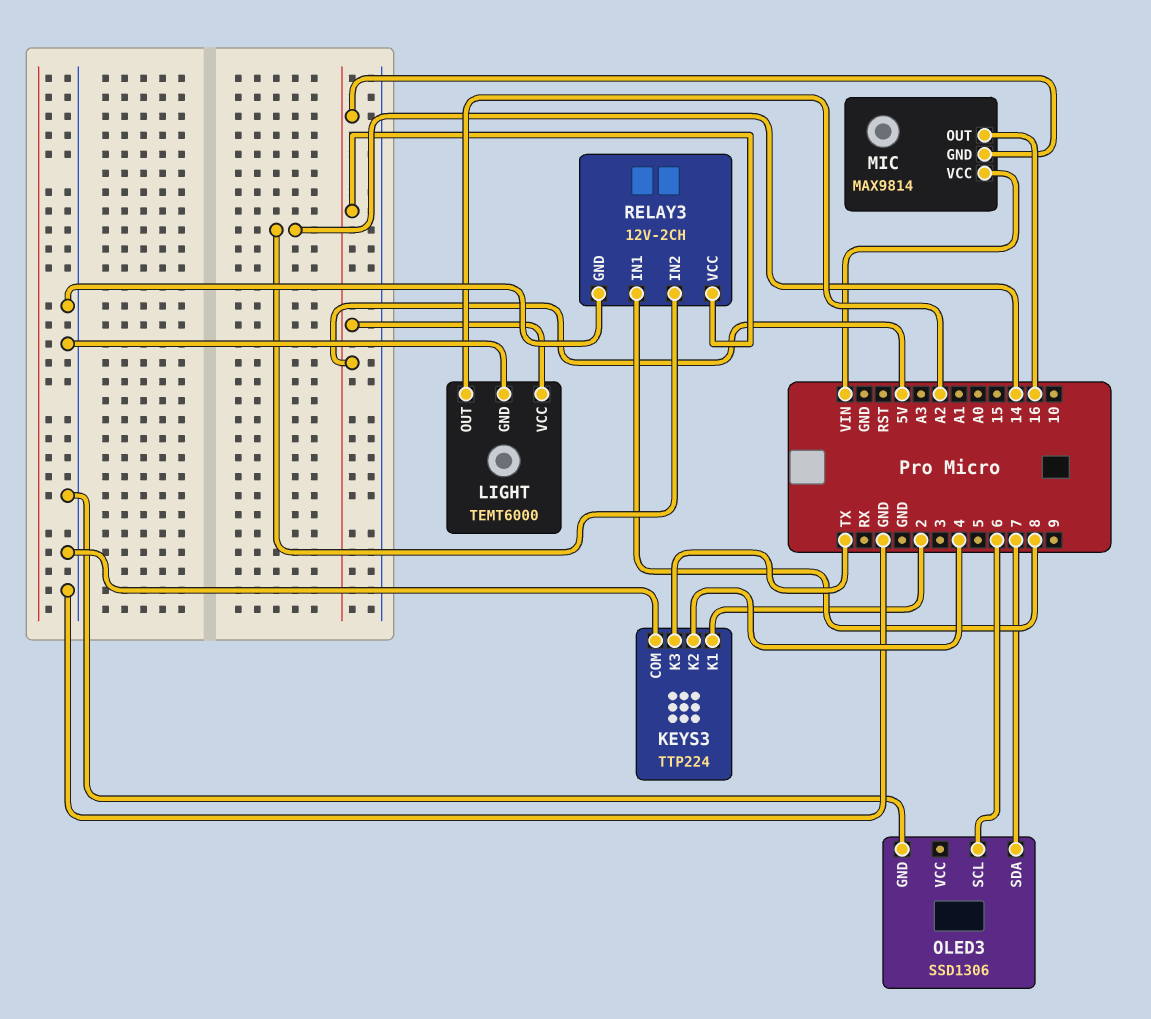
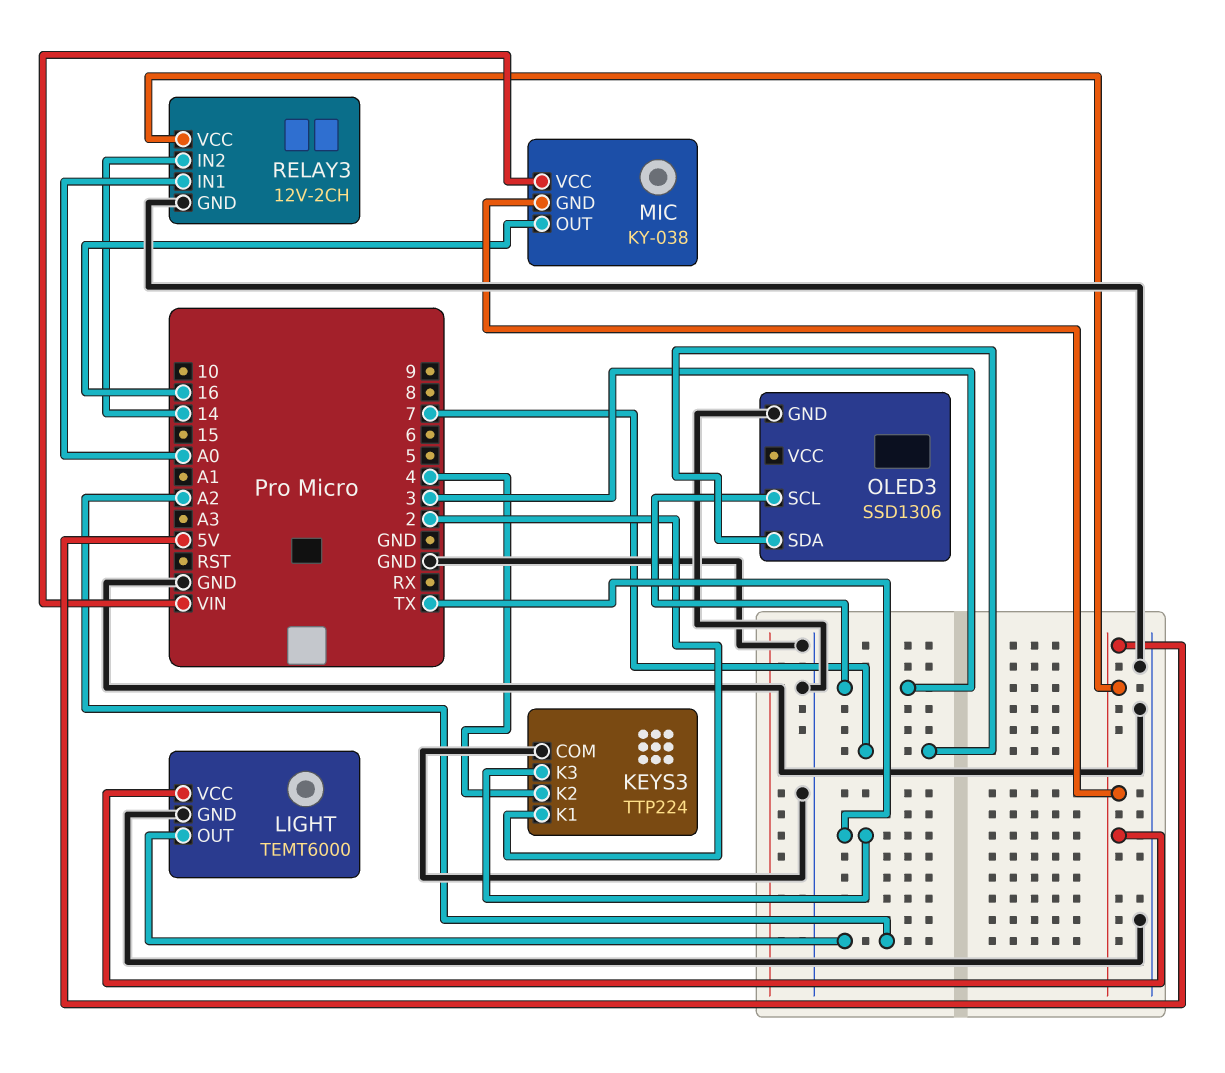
MIC: MAX9814 -> KY-038
OLED3 pin SCL: 6 -> 3
RELAY3 pin IN1: 8 -> A0

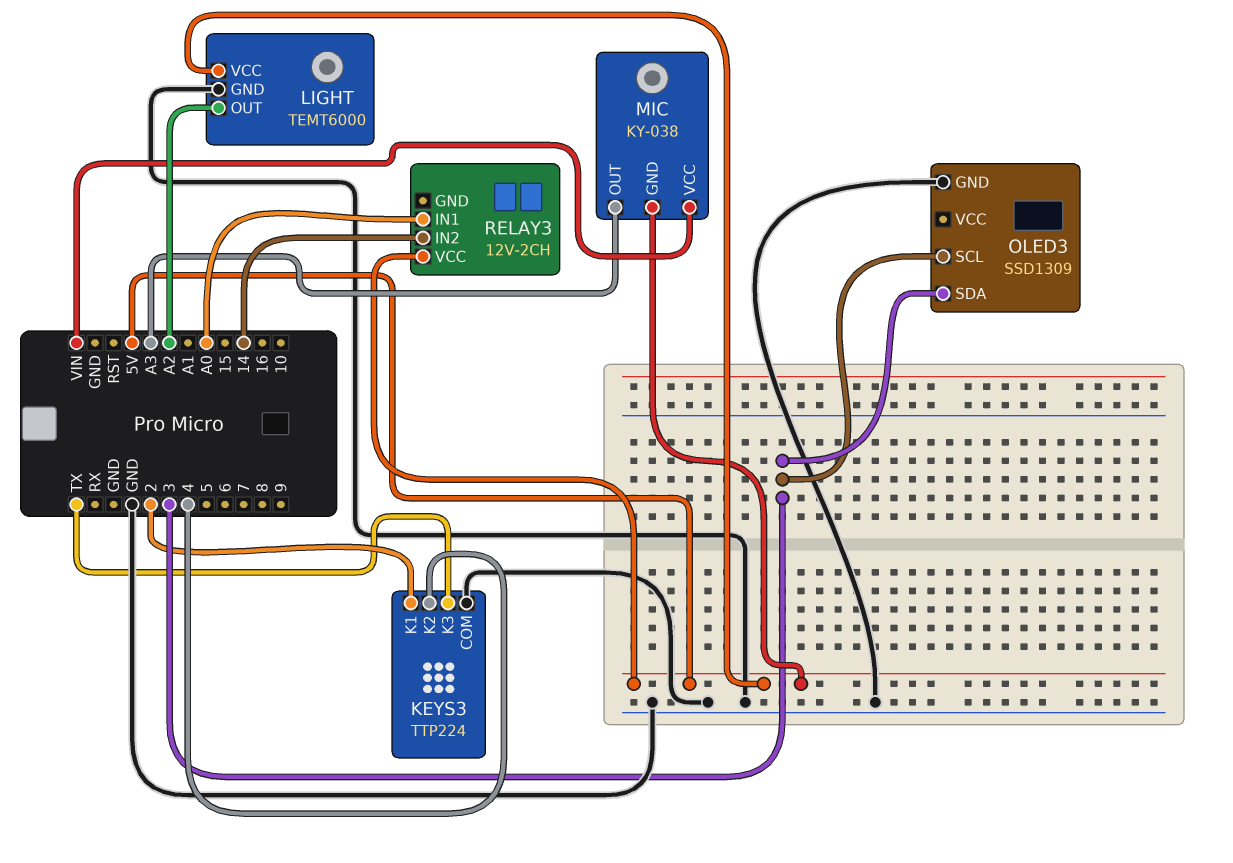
MIC pin OUT: 16 -> A3
OLED3: SSD1306 -> SSD1309
OLED3 pin SDA: 7 -> 3
RELAY3 pin GND: GND -> none

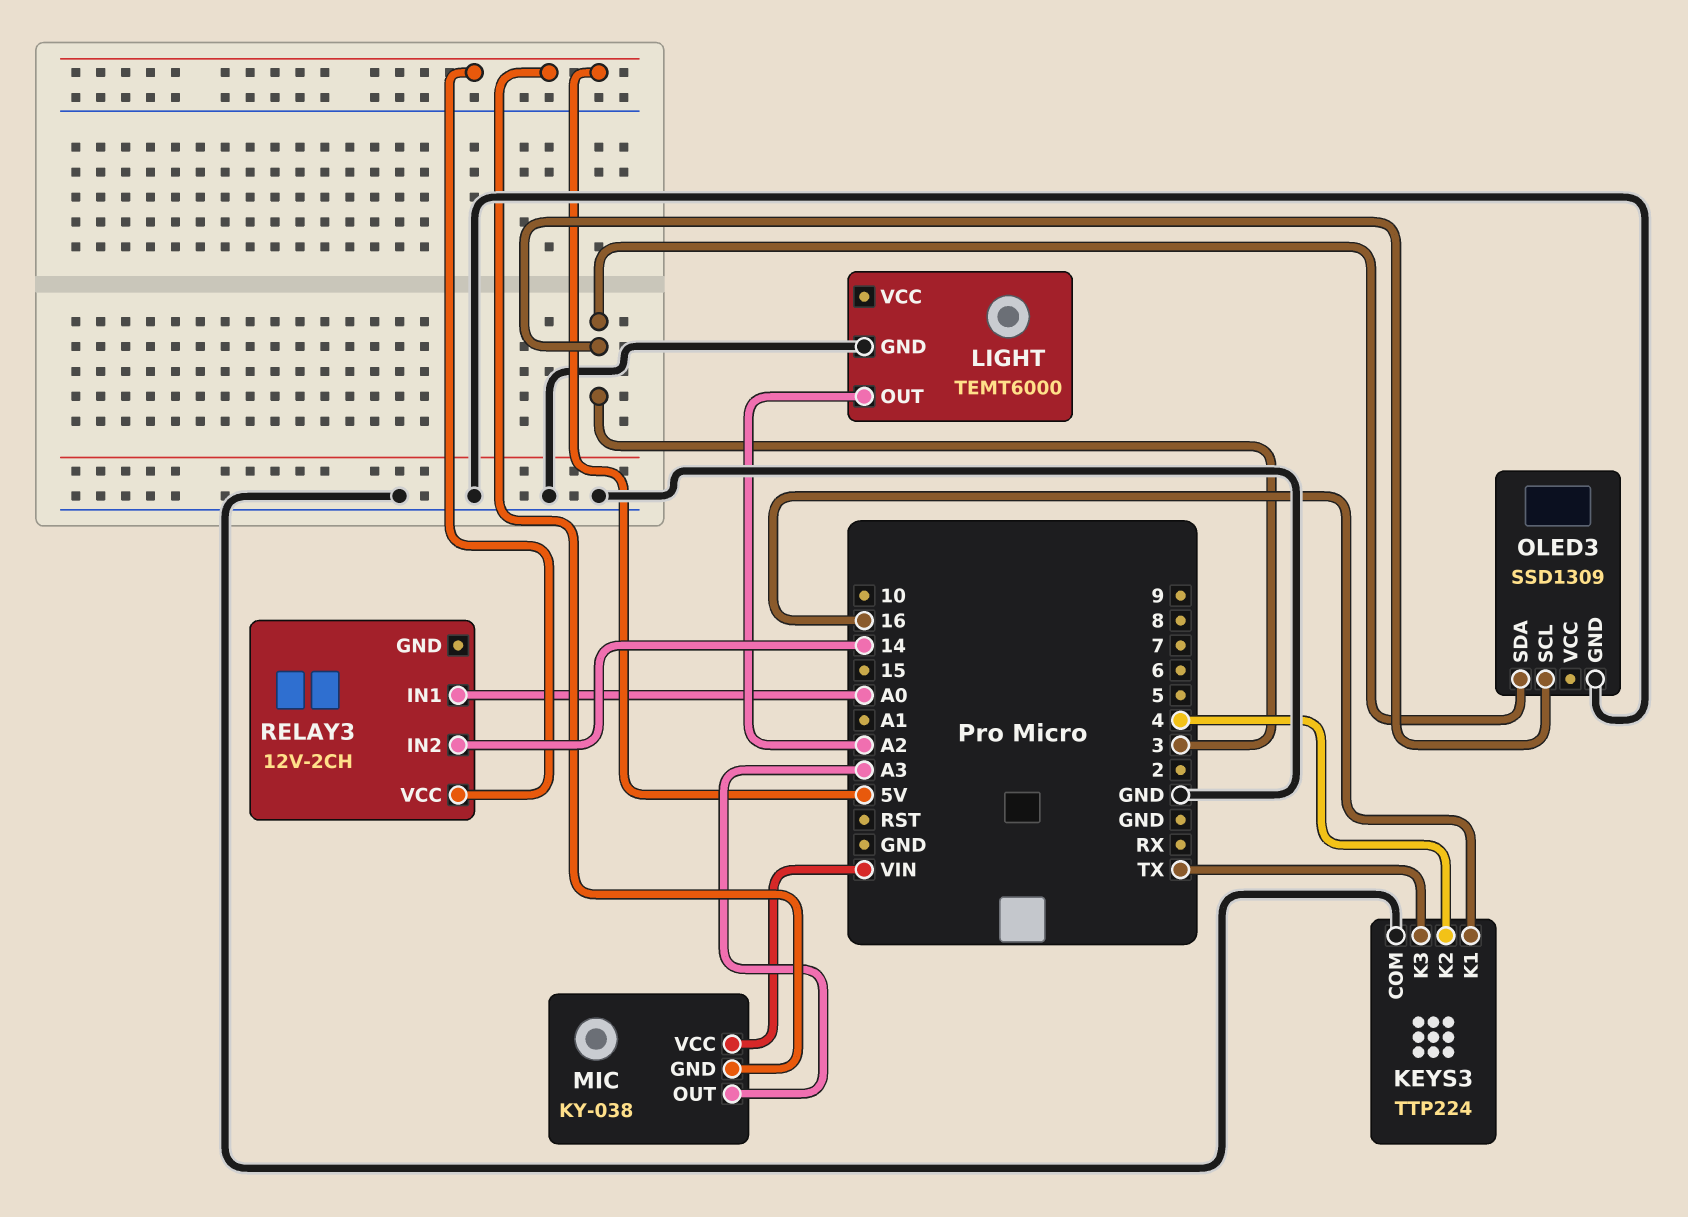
KEYS3 pin K1: 2 -> 16
LIGHT pin VCC: 5V -> none

